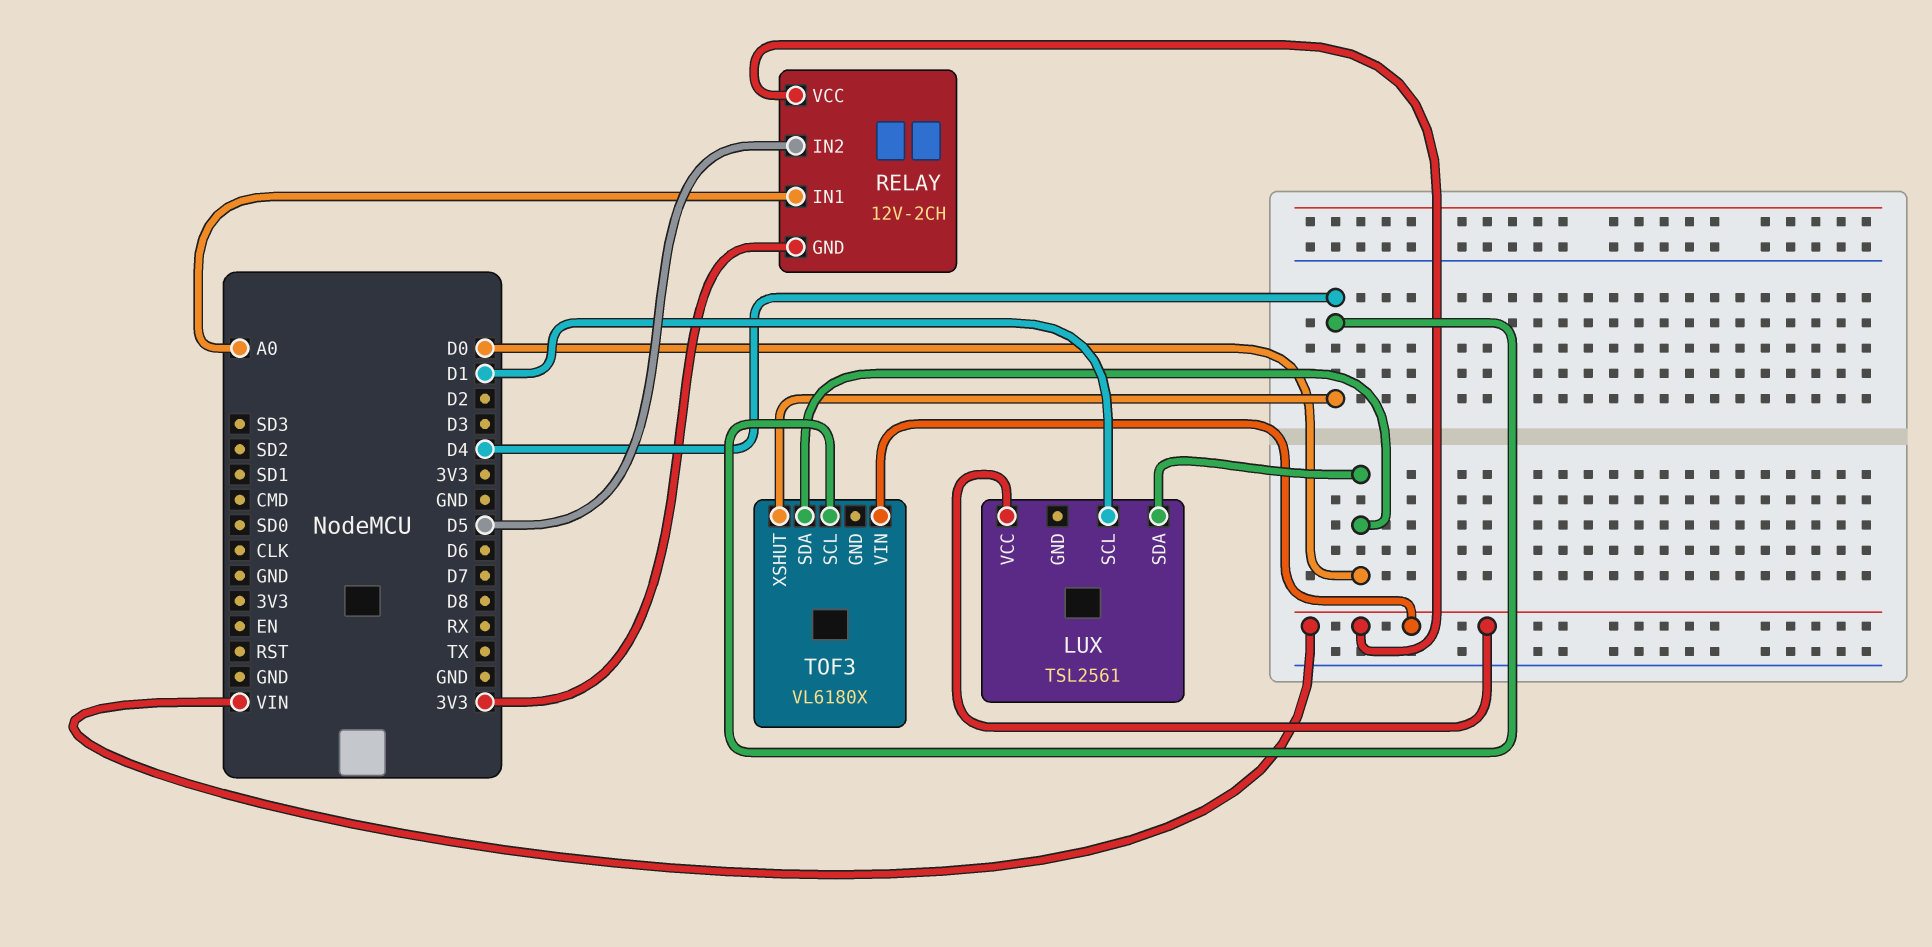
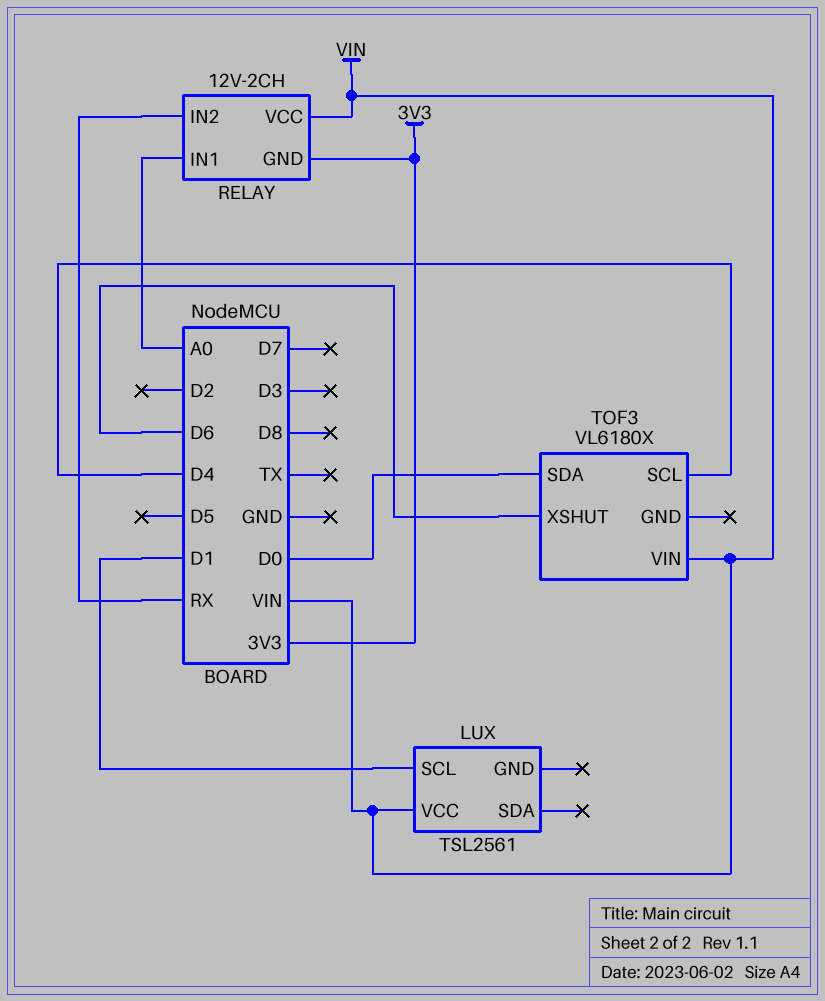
LUX pin SDA: D0 -> none
RELAY pin IN2: D5 -> RX
TOF3 pin XSHUT: D4 -> D6

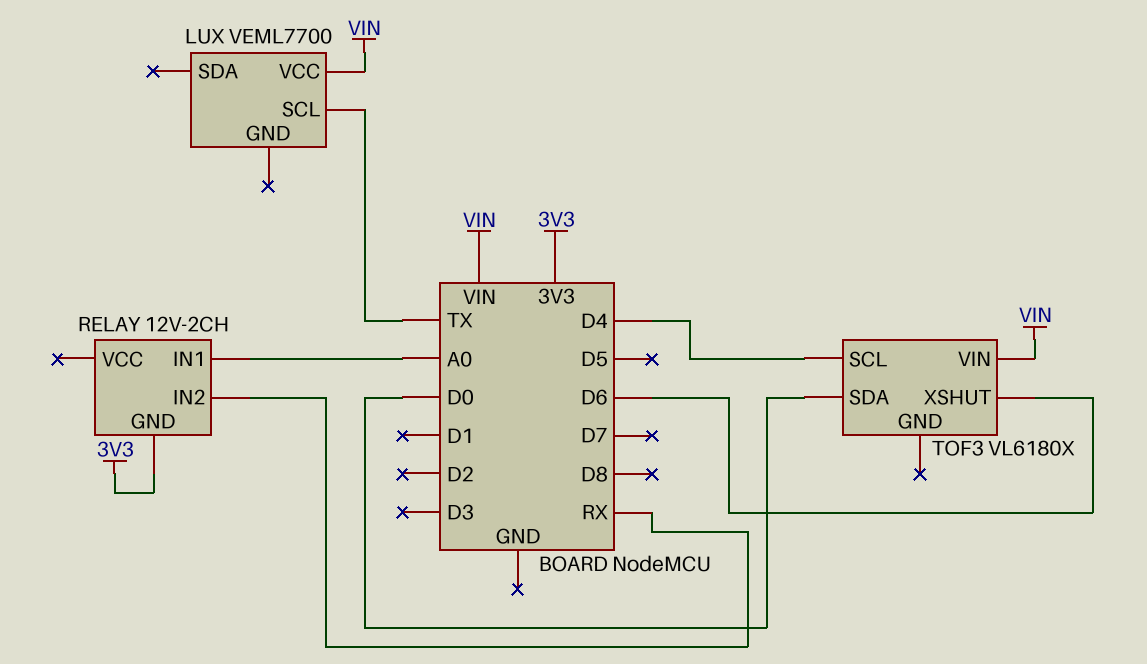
LUX: TSL2561 -> VEML7700
LUX pin SCL: D1 -> TX
RELAY pin VCC: VIN -> none

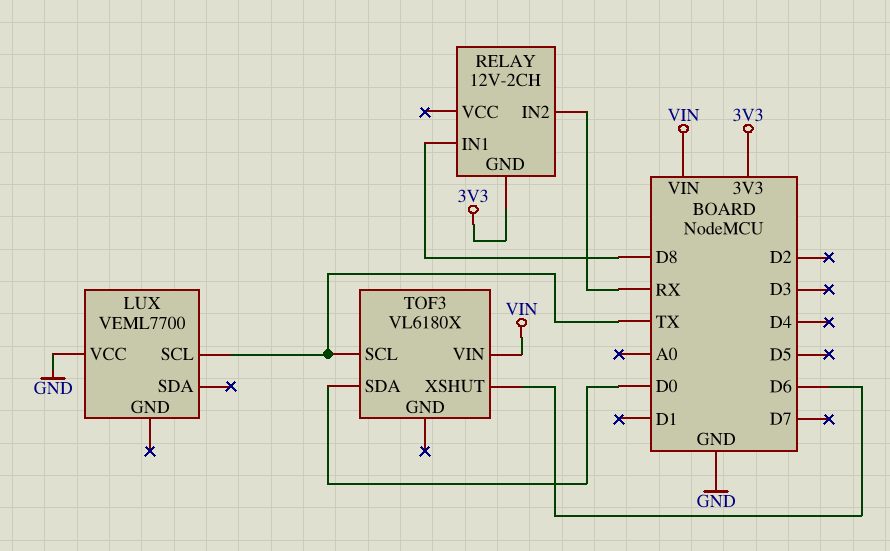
LUX pin VCC: VIN -> GND
RELAY pin IN1: A0 -> D8
TOF3 pin SCL: D4 -> TX

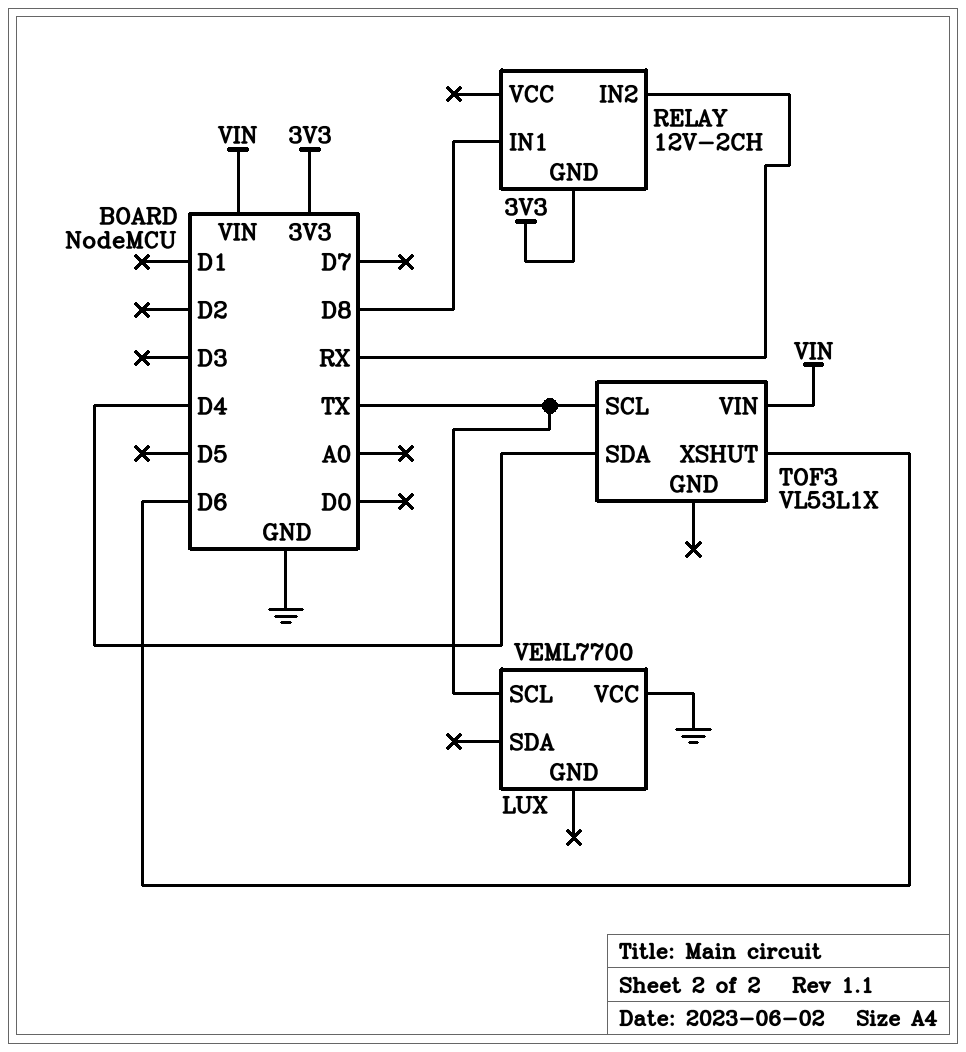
TOF3: VL6180X -> VL53L1X
TOF3 pin SDA: D0 -> D4

